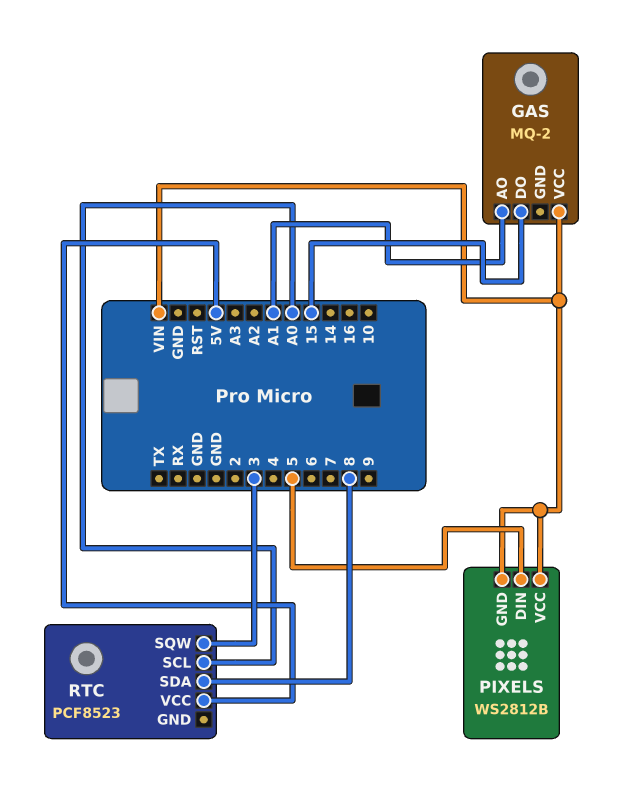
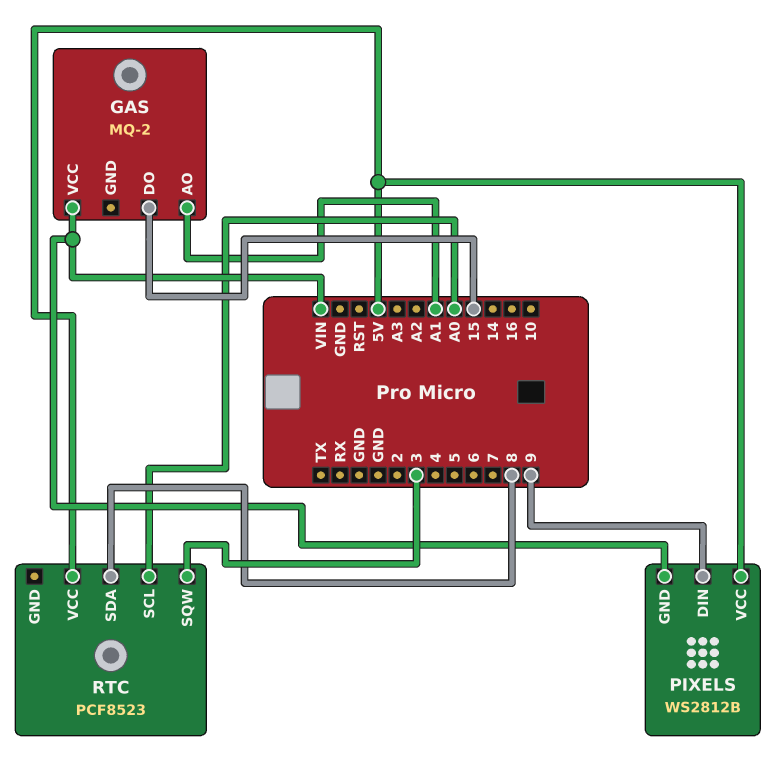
PIXELS pin DIN: 5 -> 9
PIXELS pin VCC: VIN -> 5V

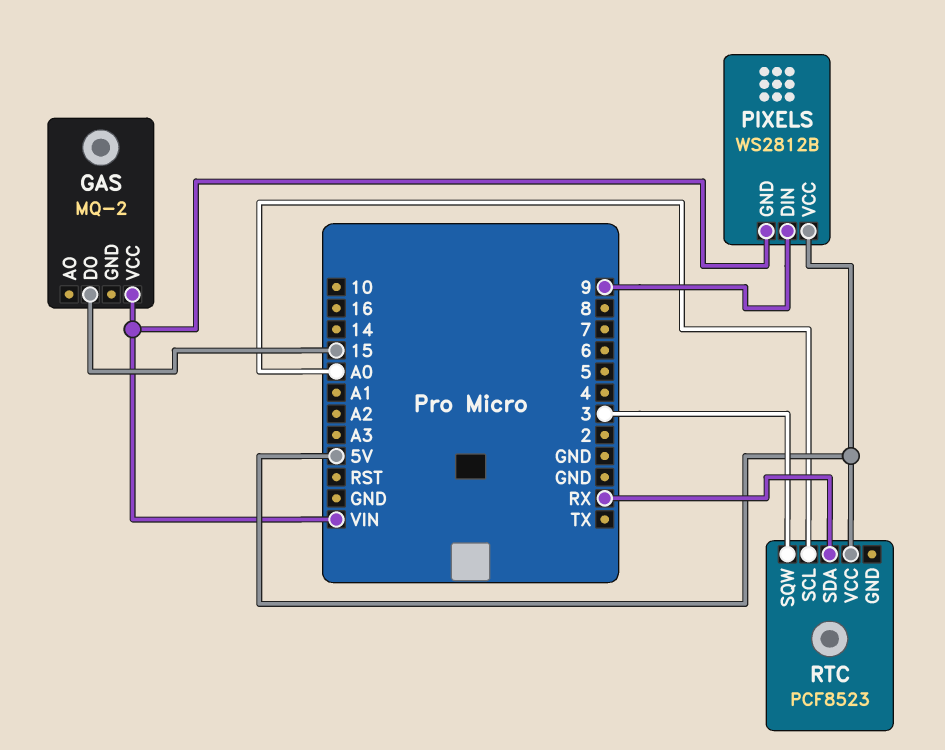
GAS pin AO: A1 -> none
RTC pin SDA: 8 -> RX

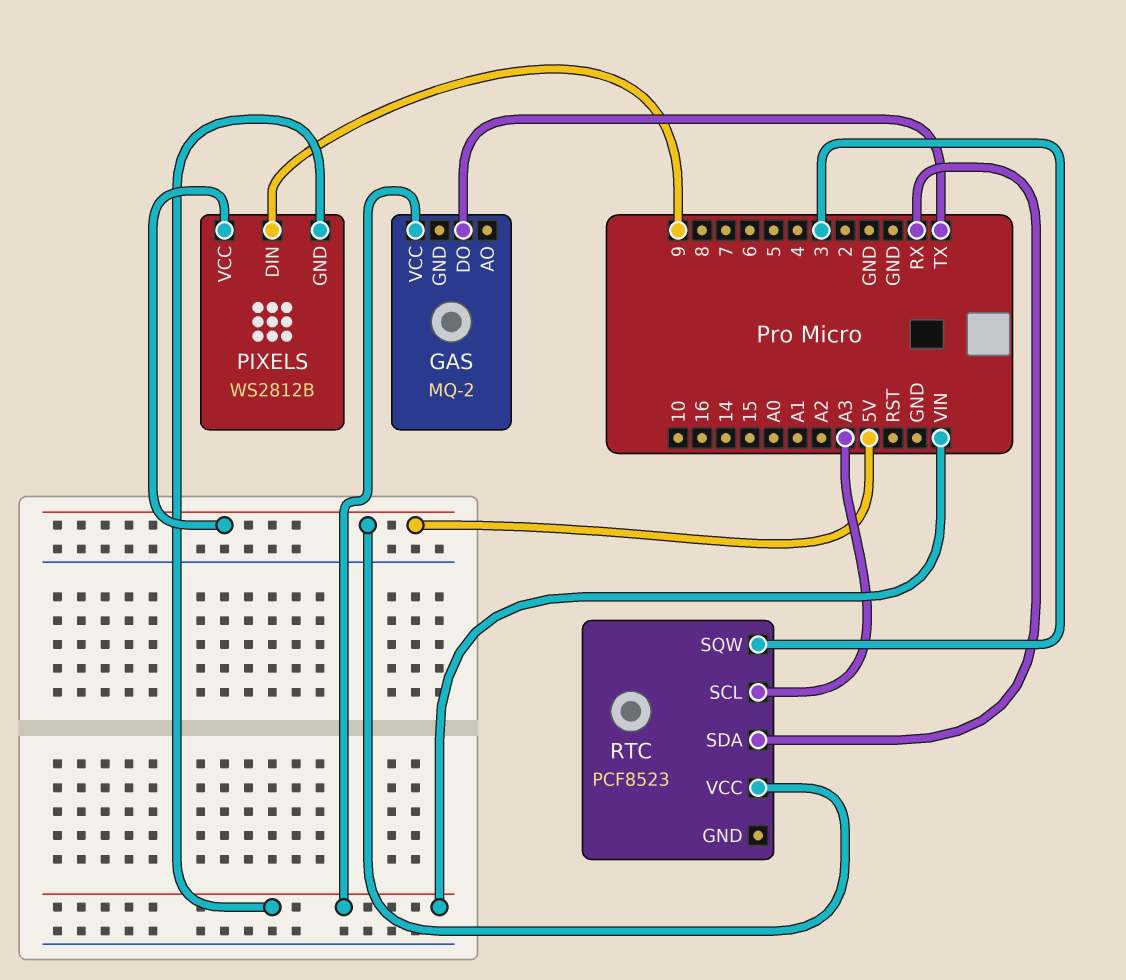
GAS pin DO: 15 -> TX
RTC pin SCL: A0 -> A3

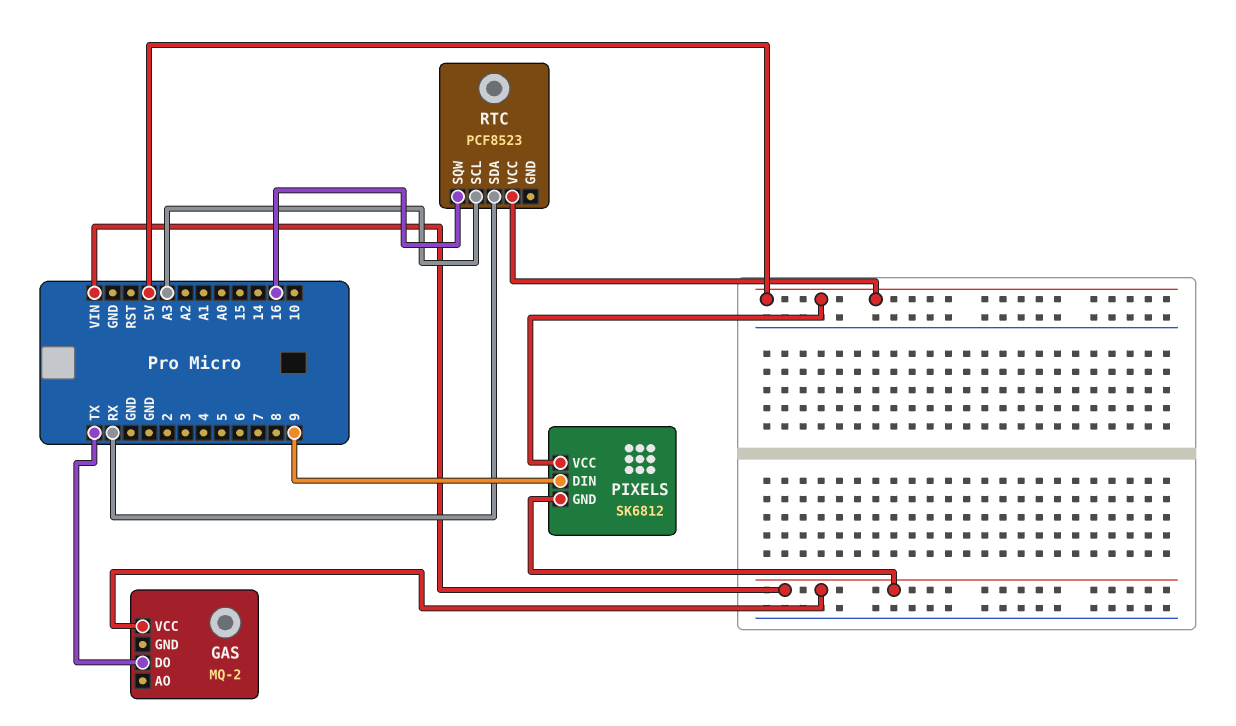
PIXELS: WS2812B -> SK6812
RTC pin SQW: 3 -> 16

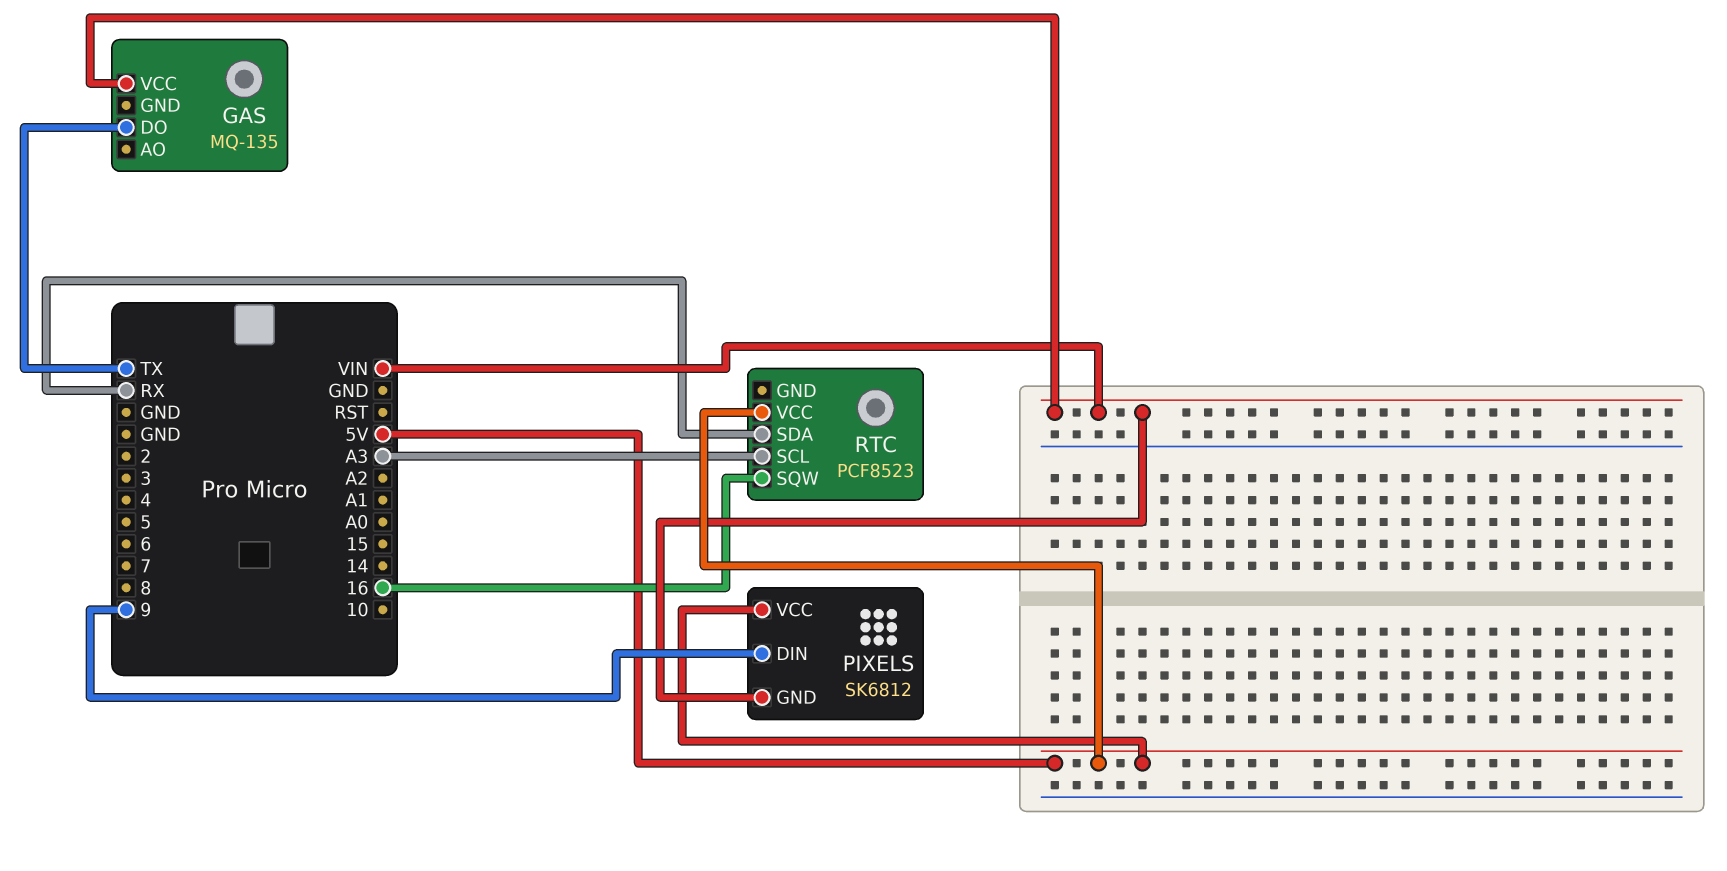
GAS: MQ-2 -> MQ-135

